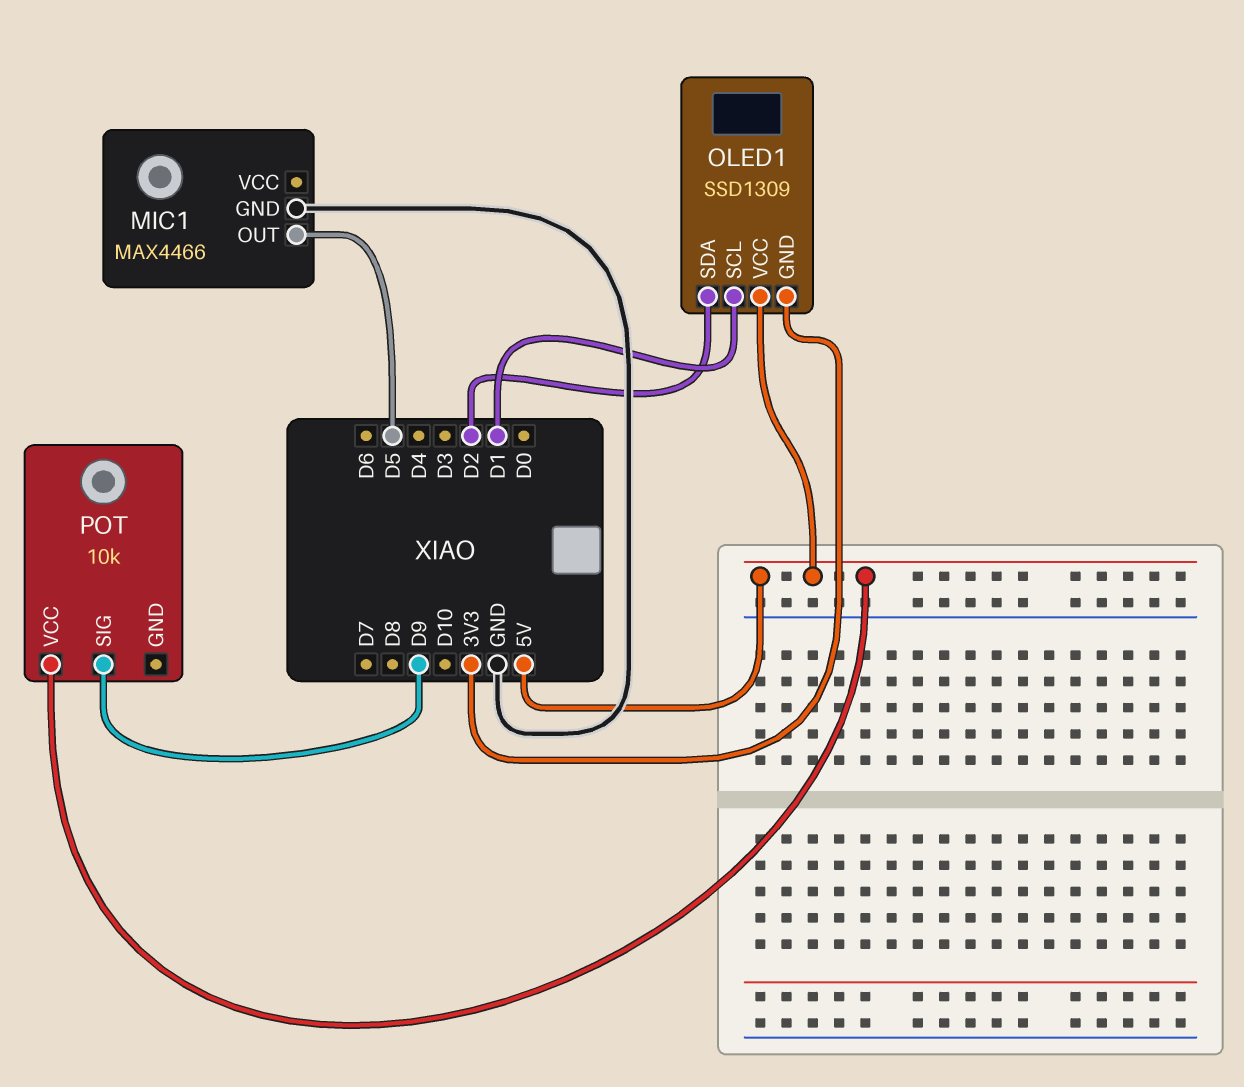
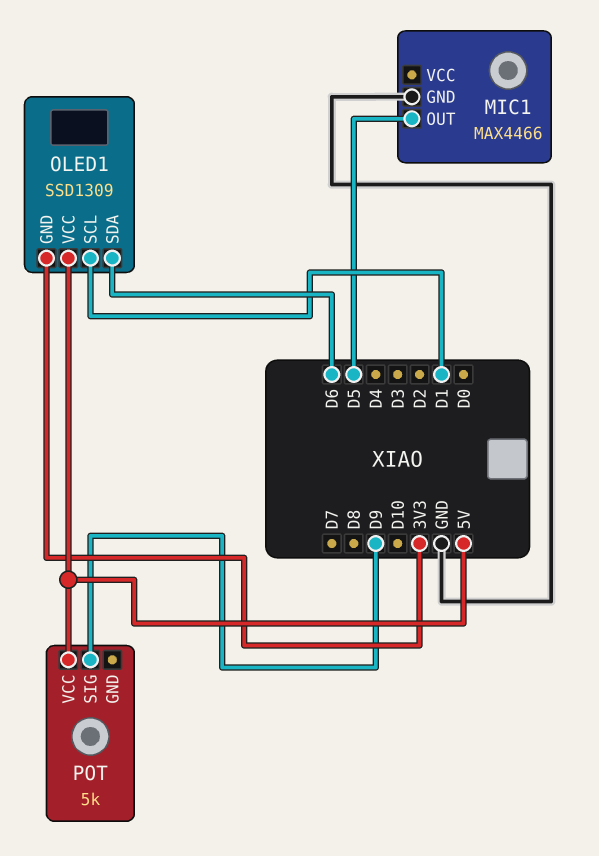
OLED1 pin SDA: D2 -> D6
POT: 10k -> 5k

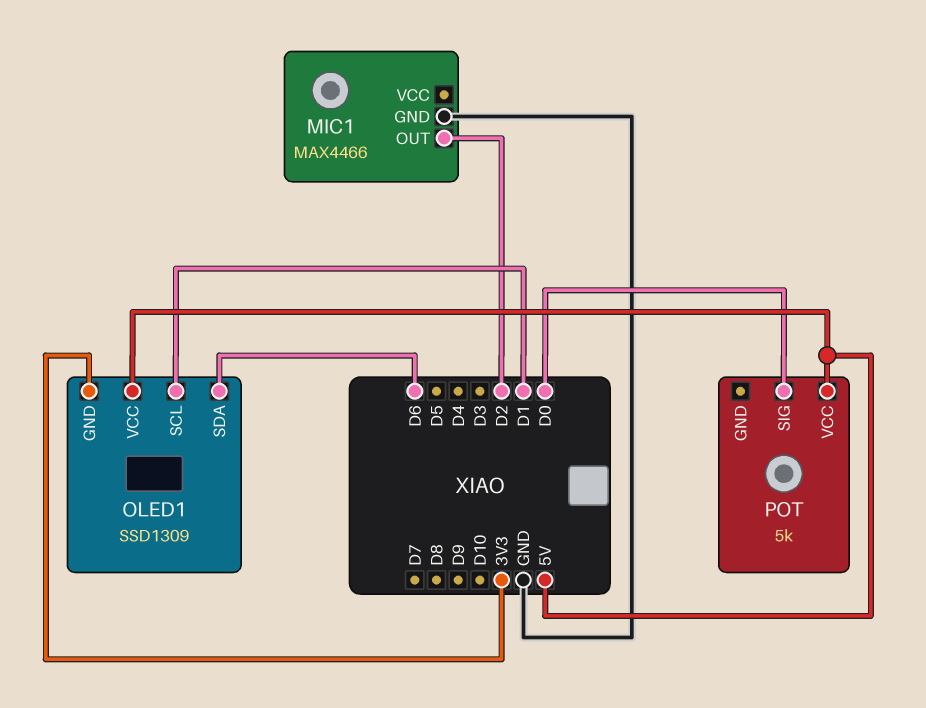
MIC1 pin OUT: D5 -> D2
POT pin SIG: D9 -> D0

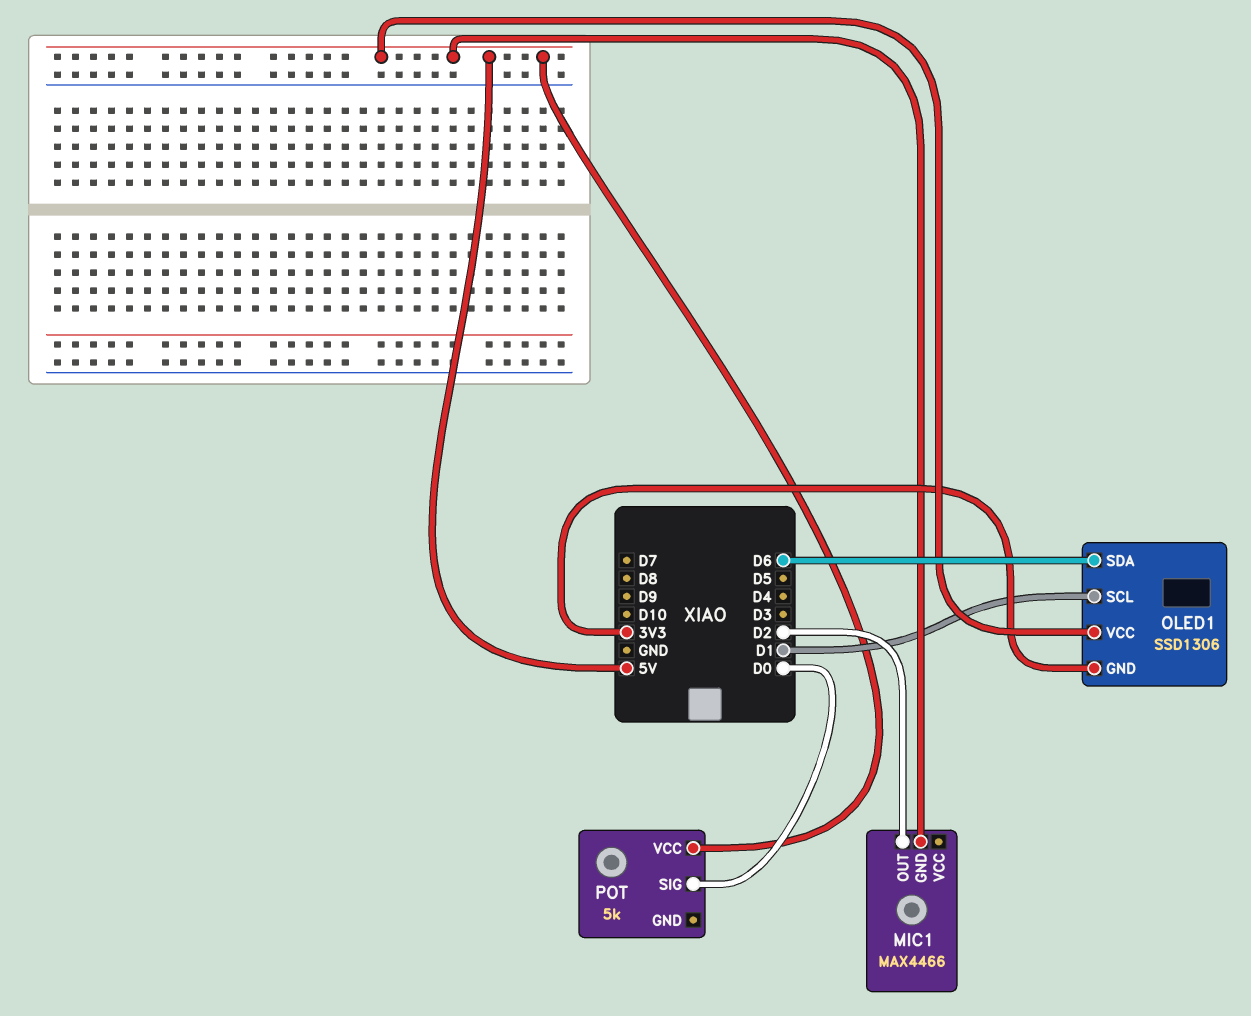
MIC1 pin GND: GND -> 5V
OLED1: SSD1309 -> SSD1306

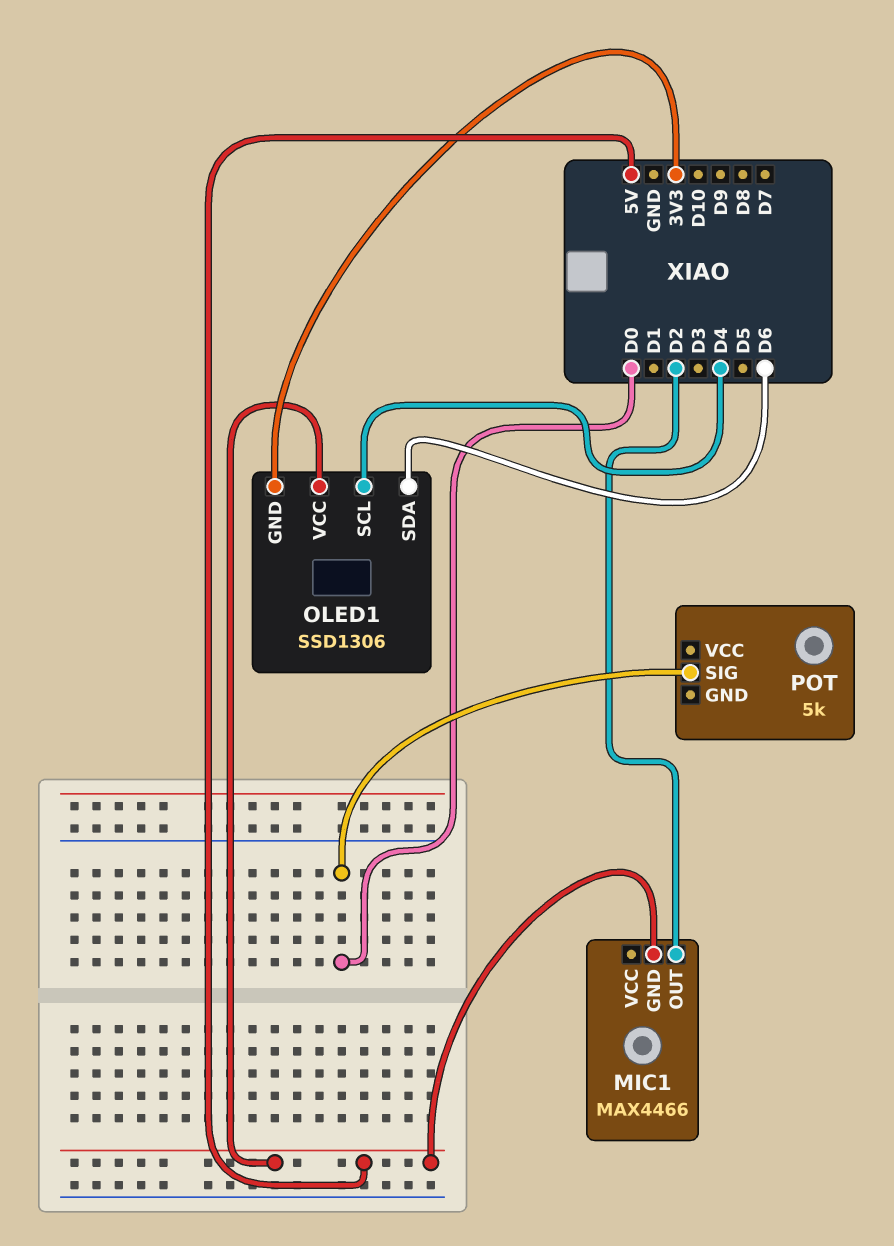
OLED1 pin SCL: D1 -> D4
POT pin VCC: 5V -> none

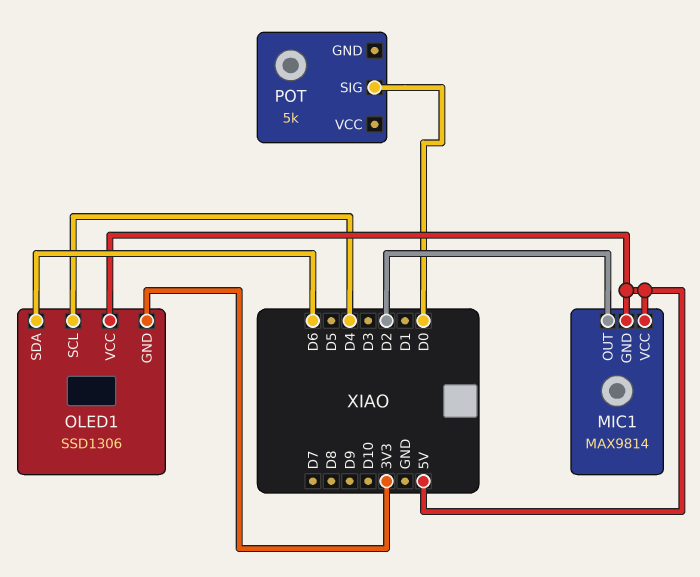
MIC1: MAX4466 -> MAX9814
MIC1 pin VCC: none -> 5V

